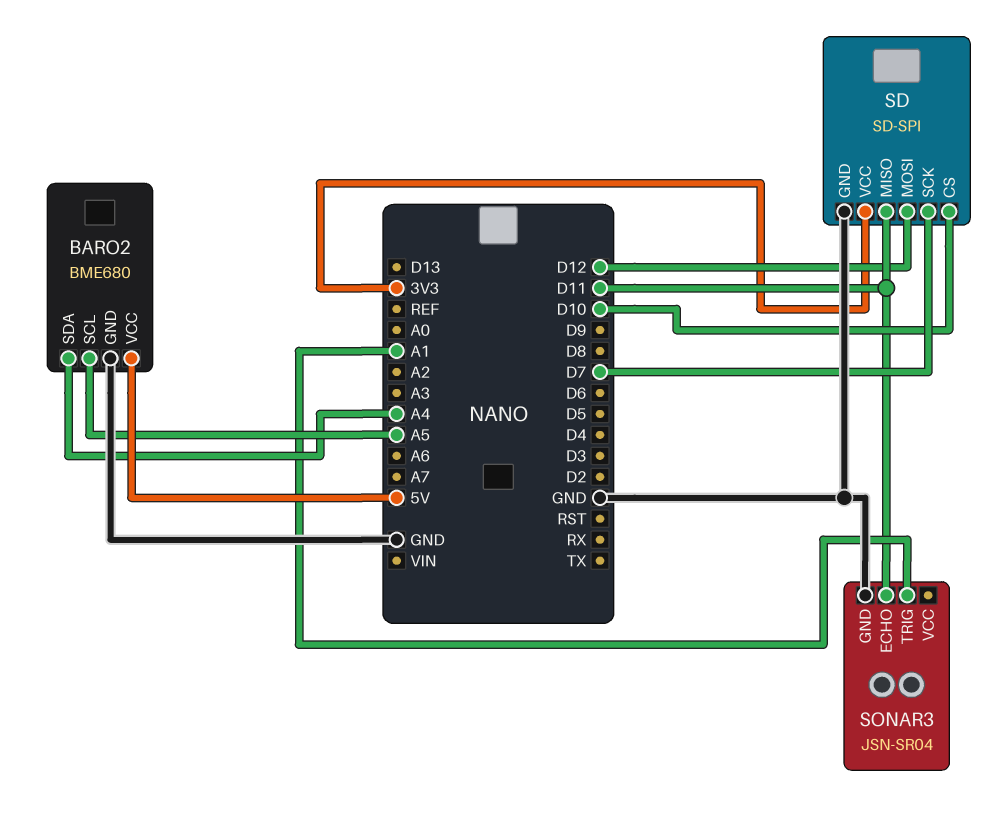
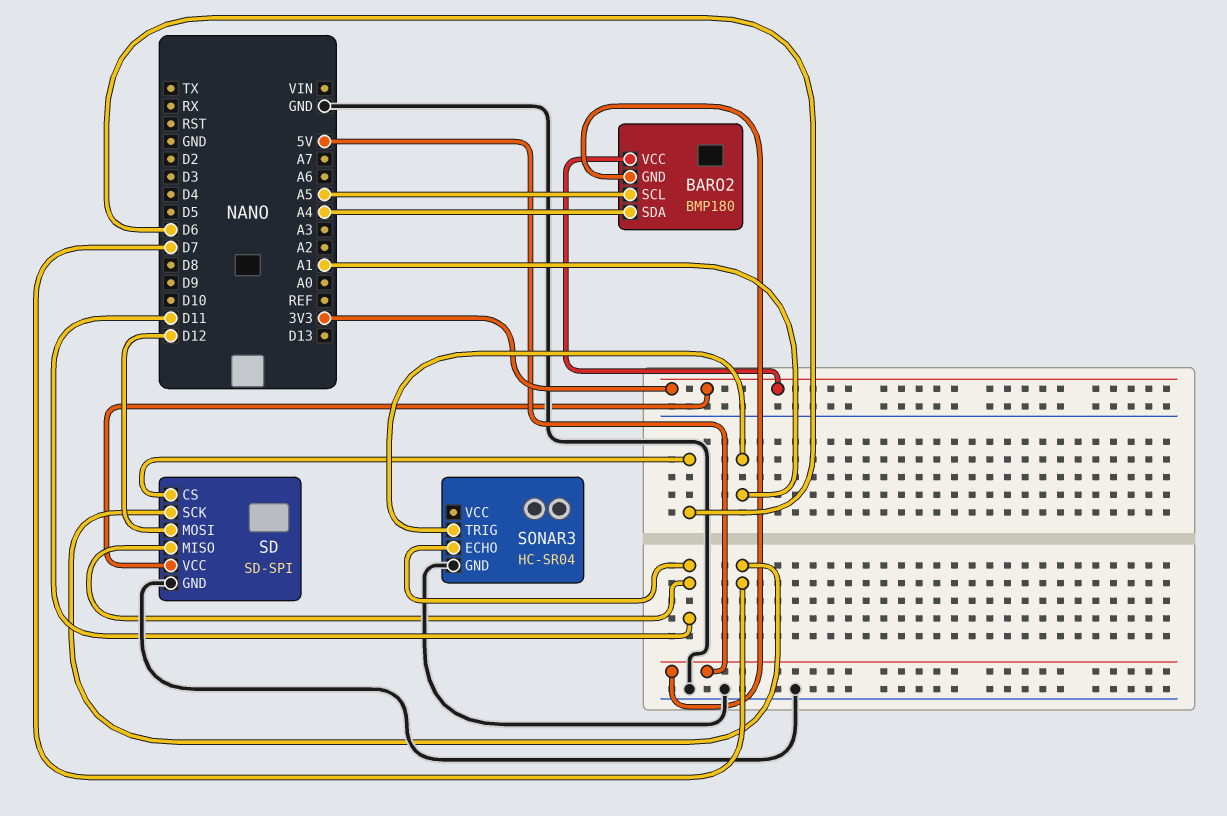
BARO2: BME680 -> BMP180
BARO2 pin GND: GND -> 5V
BARO2 pin VCC: 5V -> 3V3
SD pin CS: D10 -> D6
SONAR3: JSN-SR04 -> HC-SR04

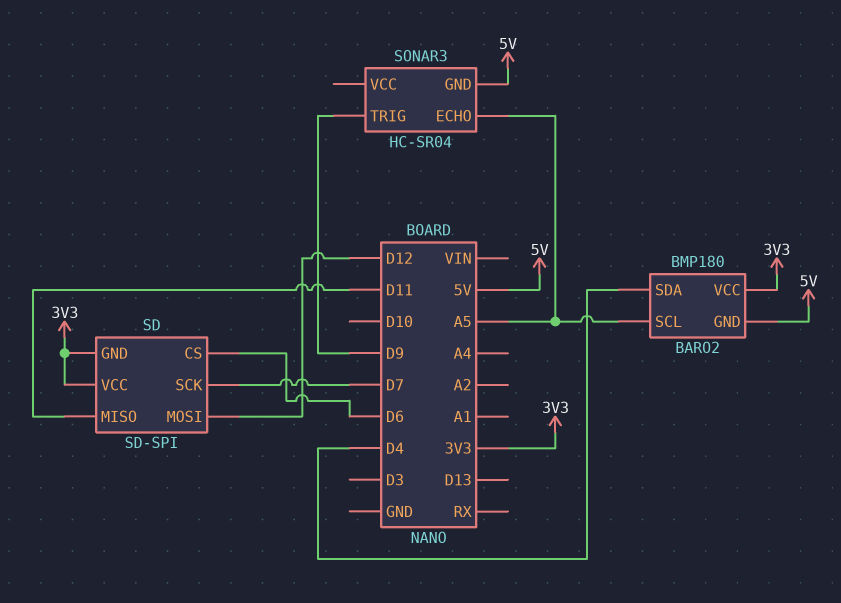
BARO2 pin SDA: A4 -> D4
SD pin GND: GND -> 3V3
SONAR3 pin ECHO: D11 -> A5
SONAR3 pin GND: GND -> 5V
SONAR3 pin TRIG: A1 -> D9

